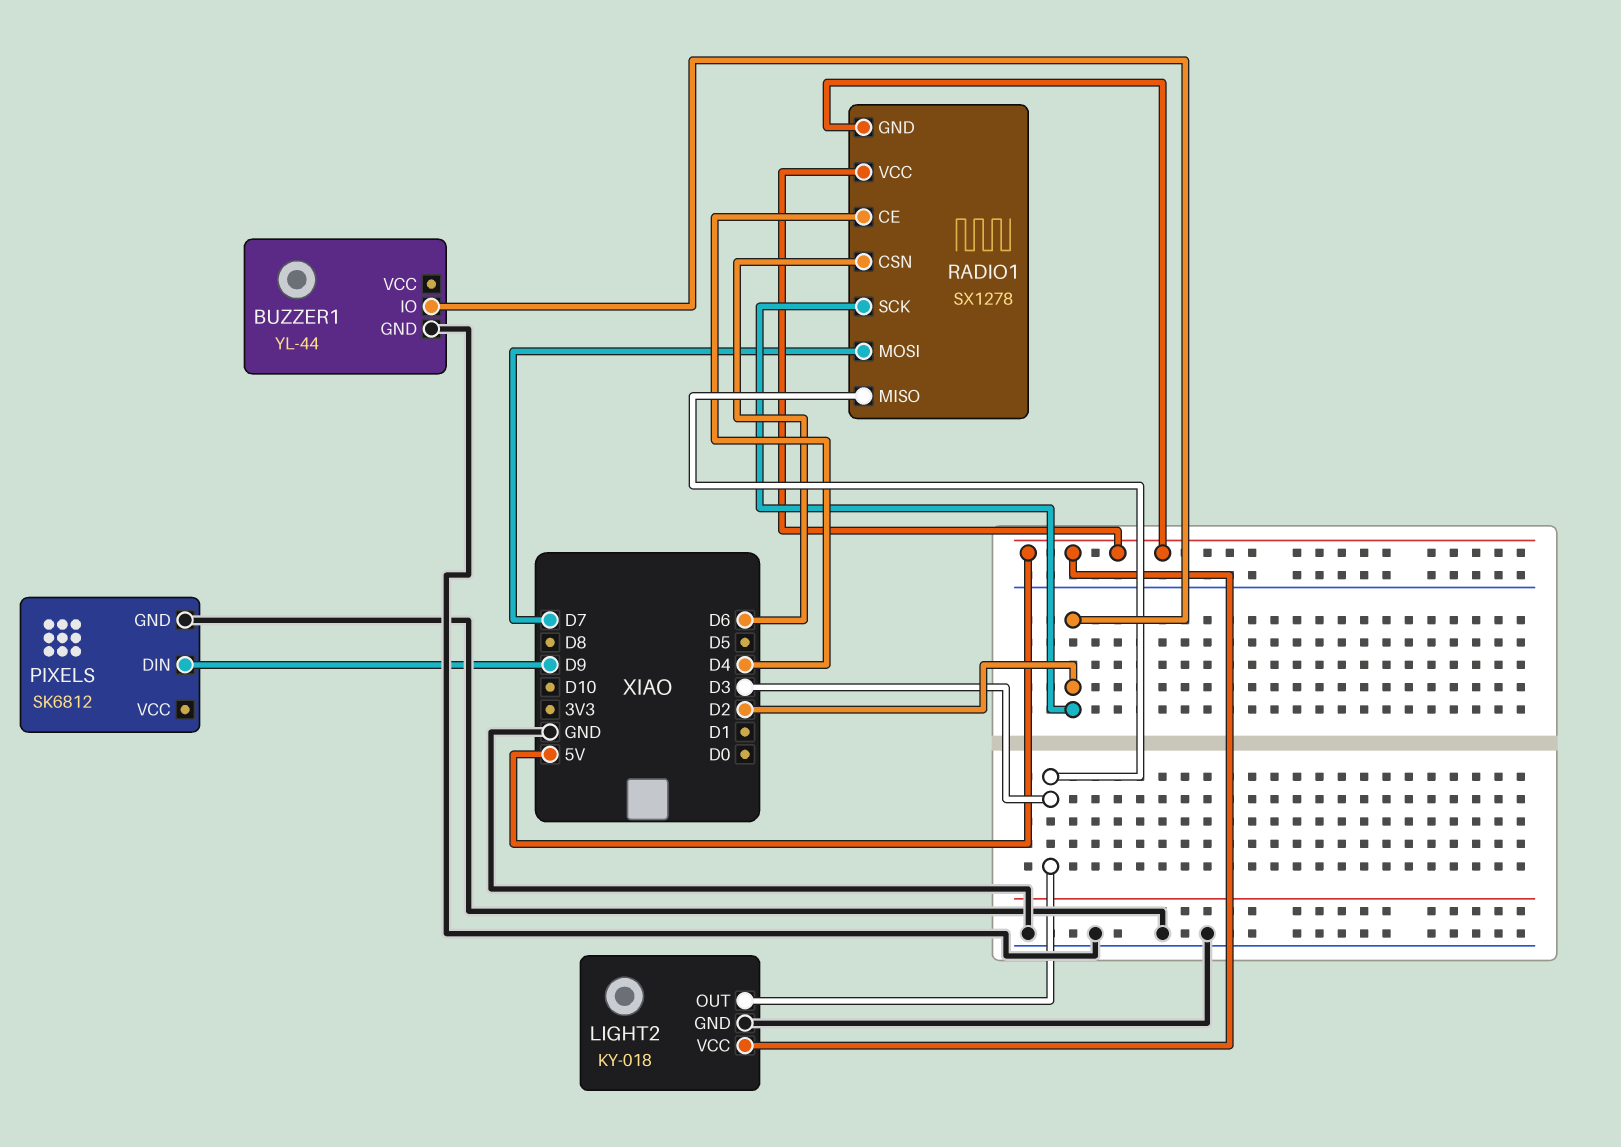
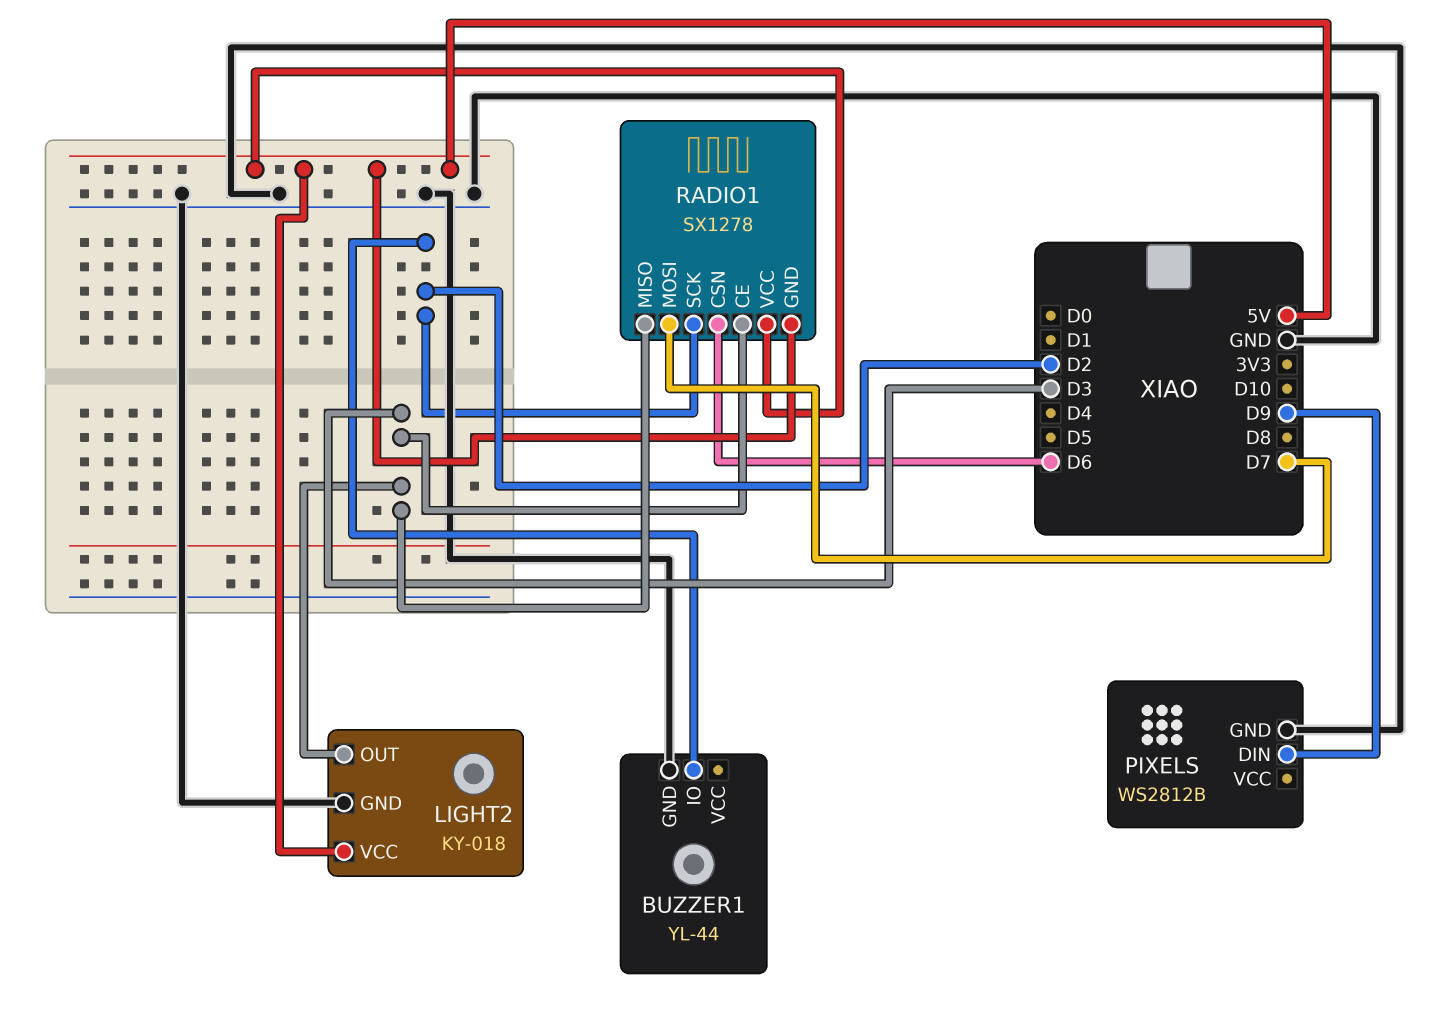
PIXELS: SK6812 -> WS2812B
RADIO1 pin CE: D4 -> D3

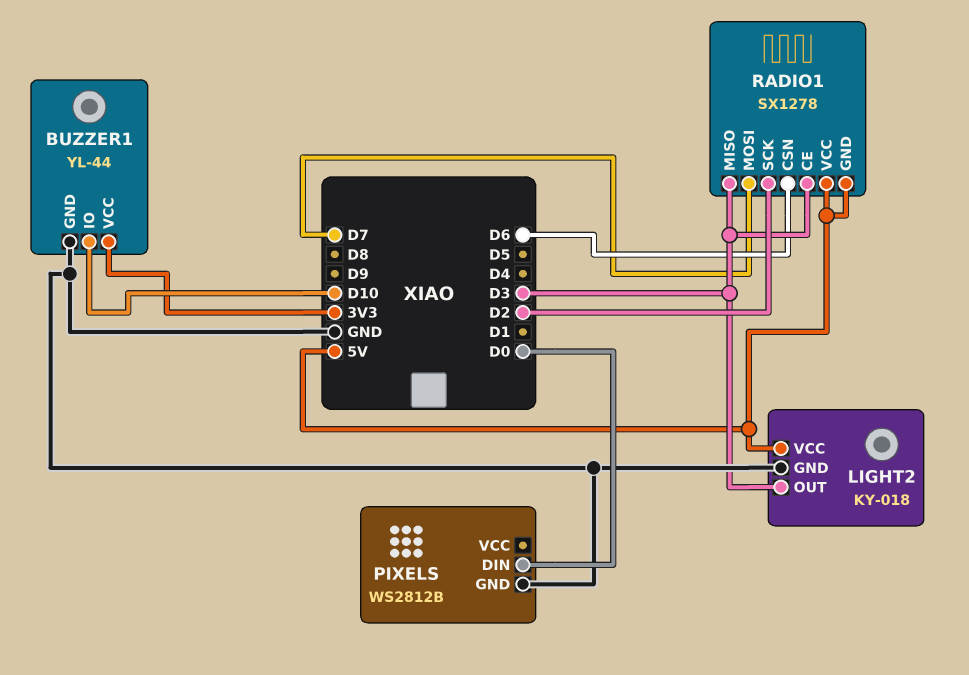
BUZZER1 pin IO: D2 -> D10
BUZZER1 pin VCC: none -> 3V3
PIXELS pin DIN: D9 -> D0

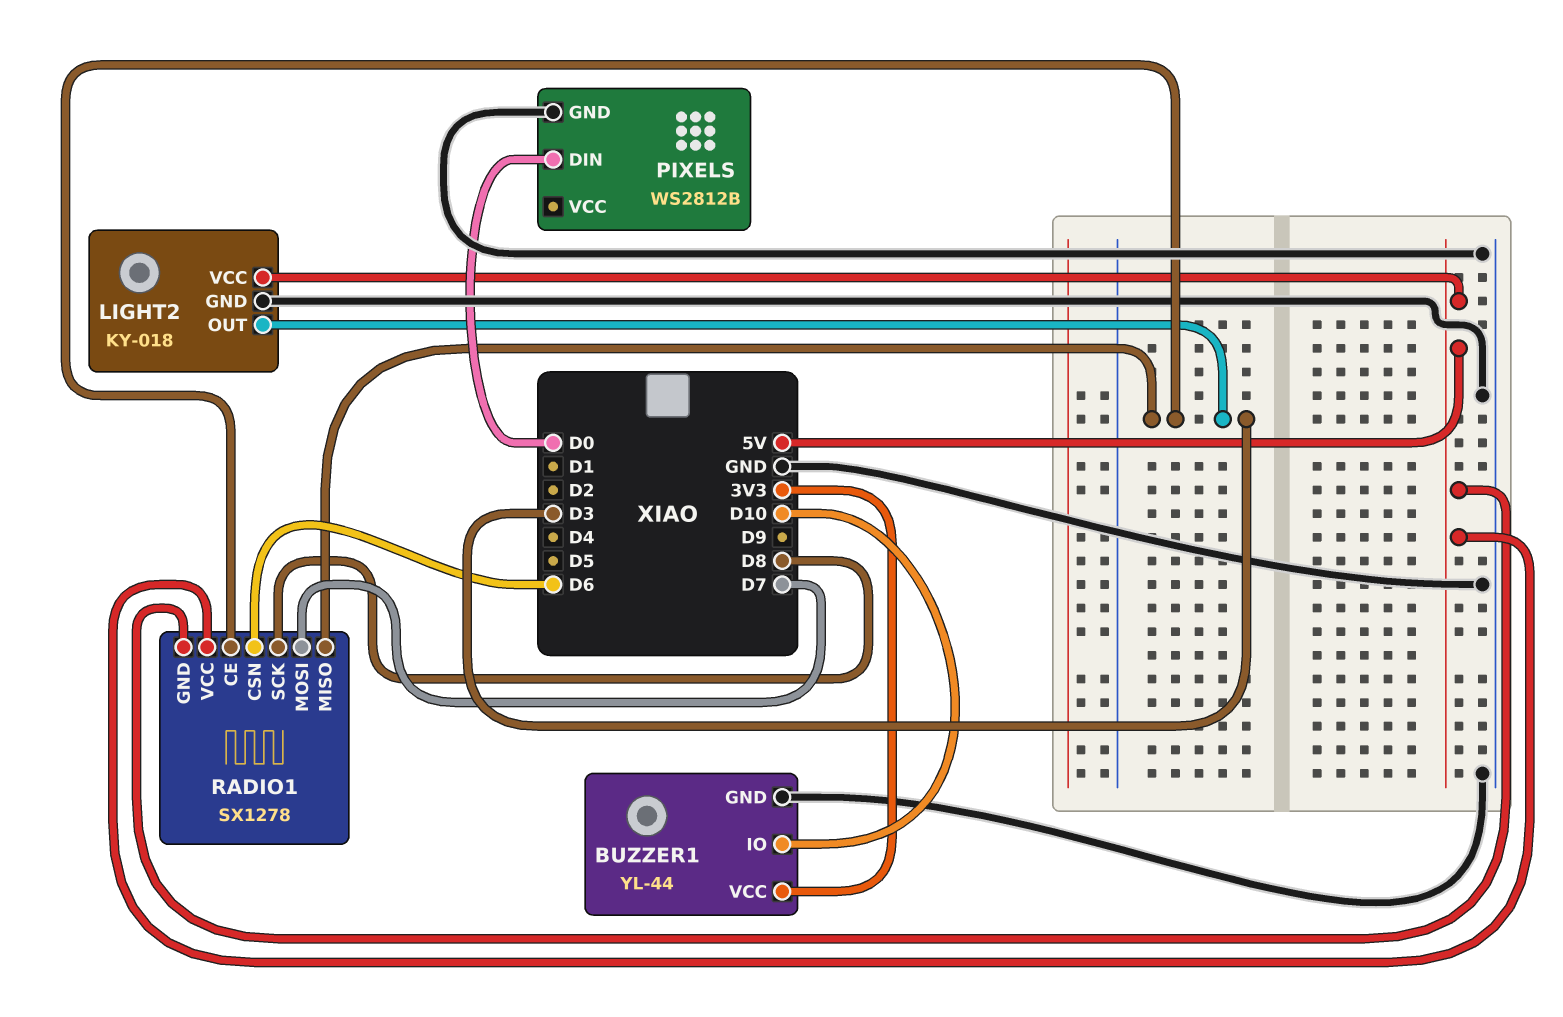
RADIO1 pin SCK: D2 -> D8

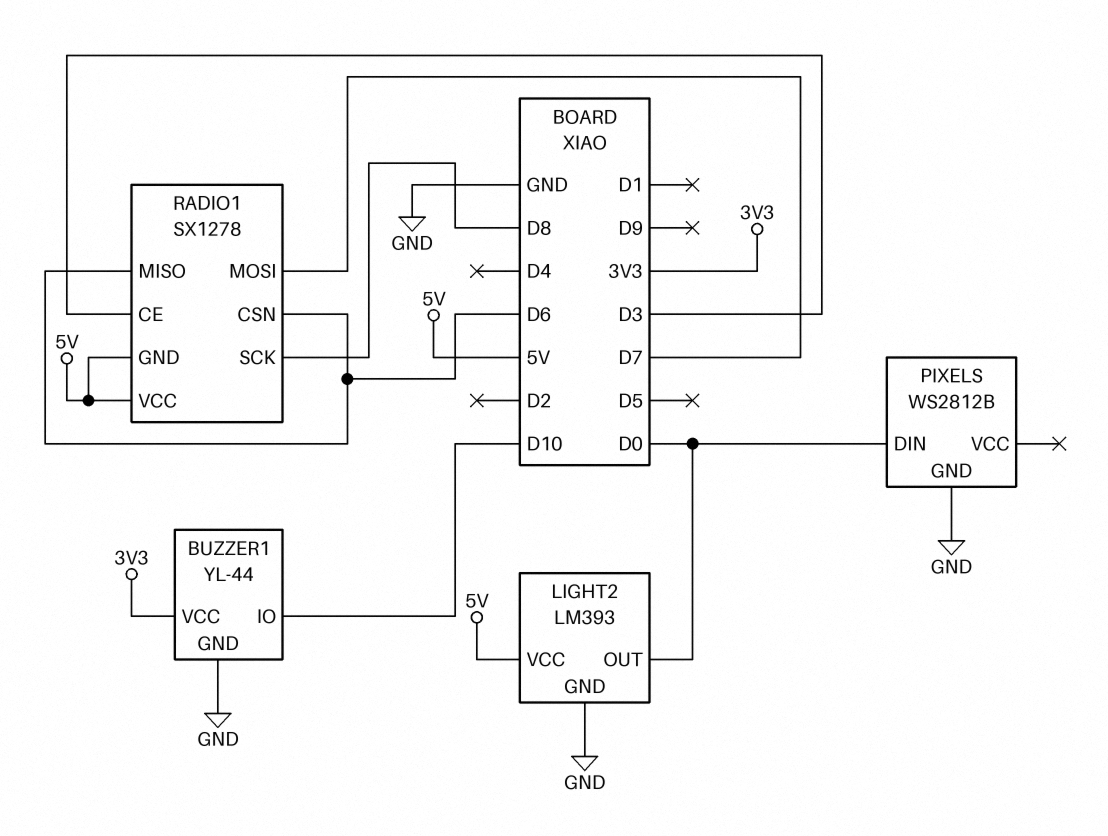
LIGHT2: KY-018 -> LM393
LIGHT2 pin OUT: D3 -> D0
RADIO1 pin MISO: D3 -> D6

